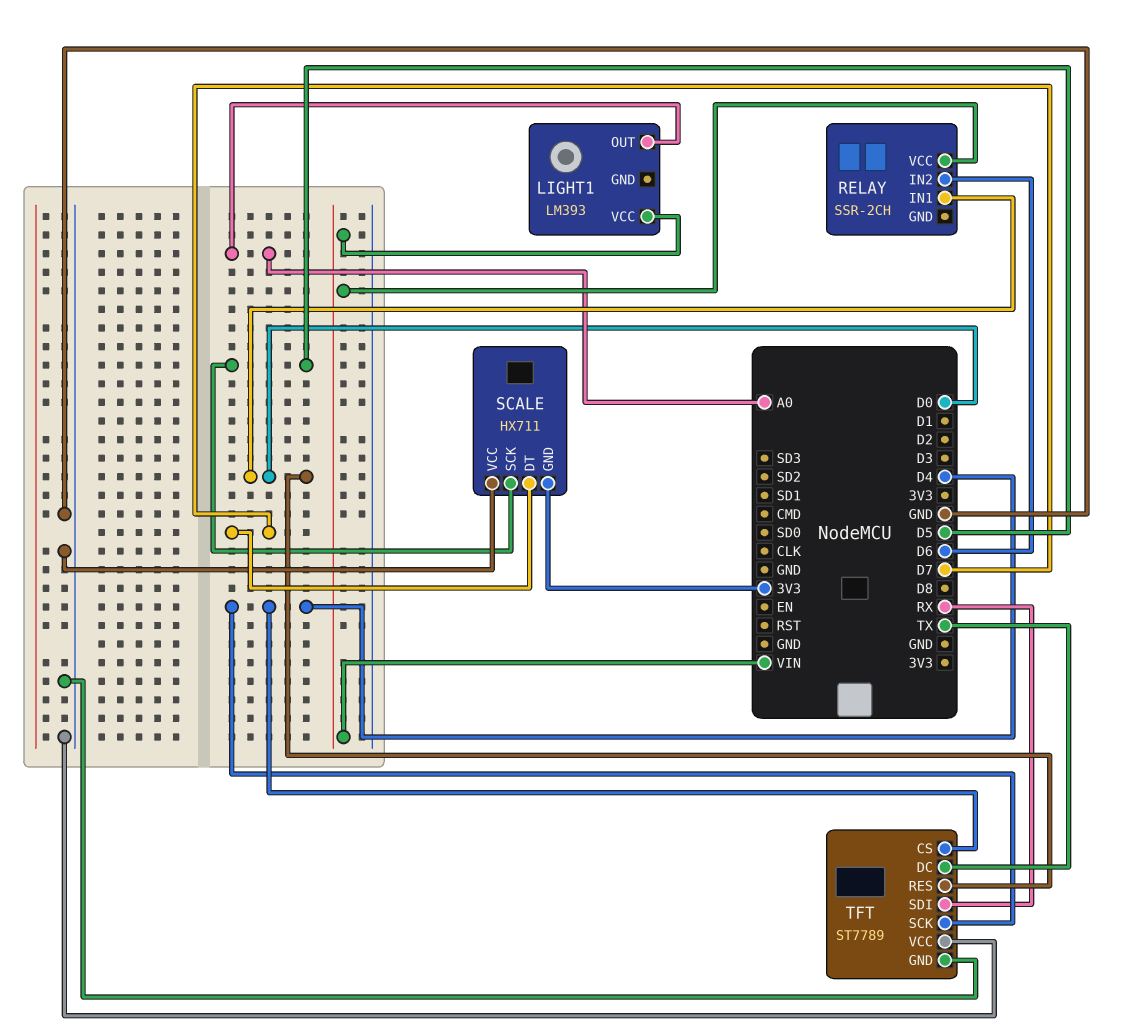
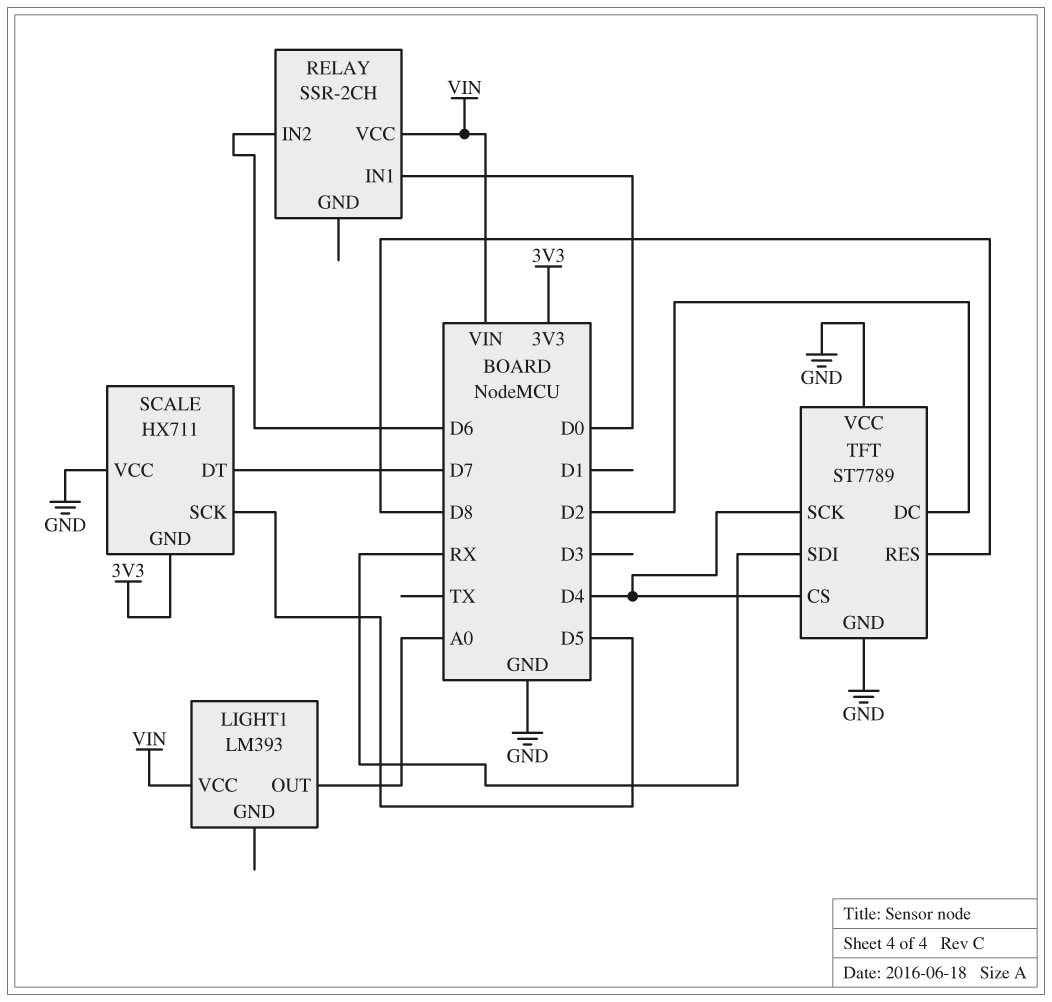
TFT pin DC: TX -> D2
TFT pin RES: D0 -> D8

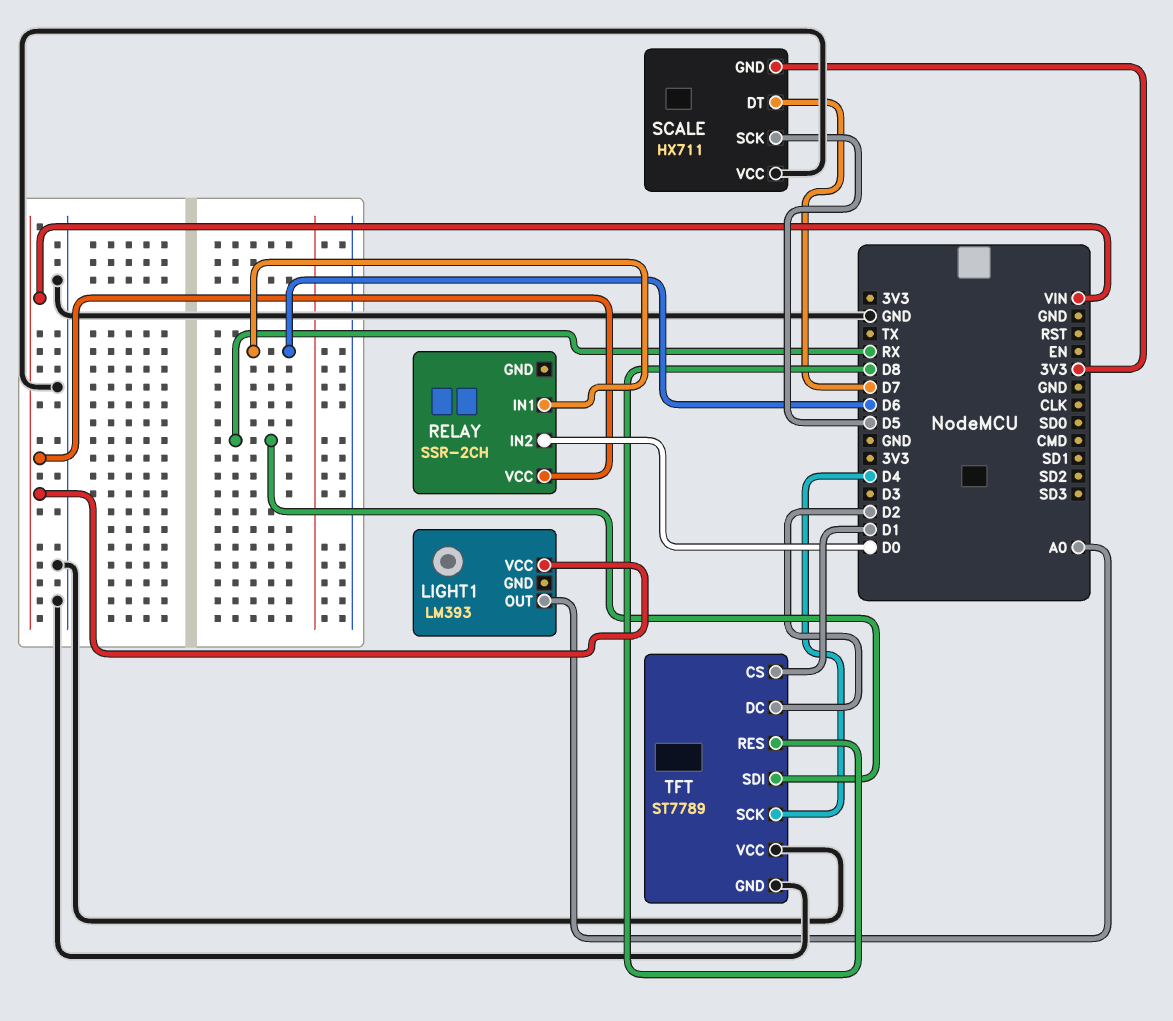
RELAY pin IN1: D0 -> D6
RELAY pin IN2: D6 -> D0
TFT pin CS: D4 -> D1

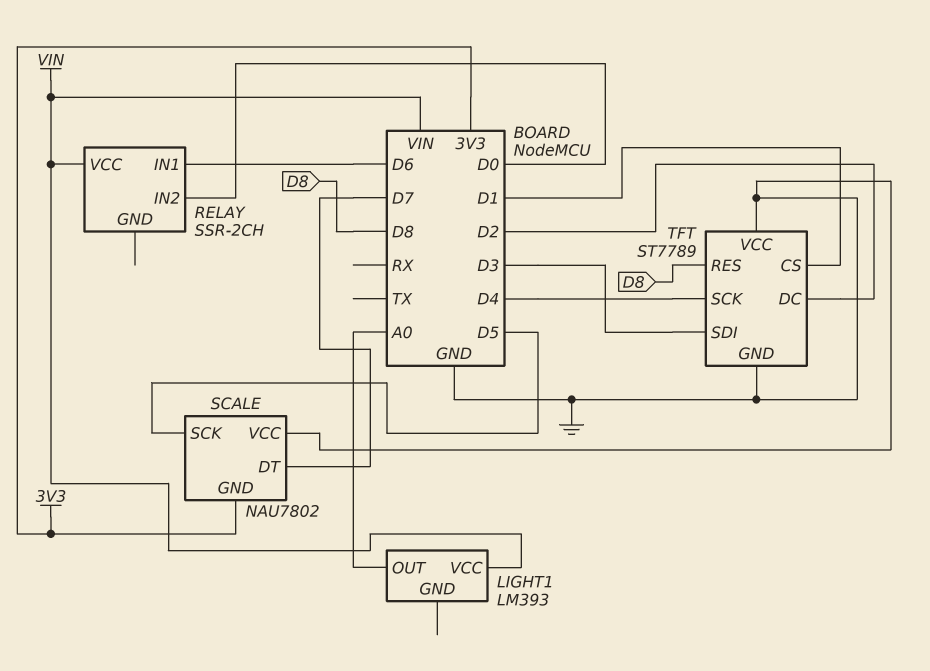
SCALE: HX711 -> NAU7802
TFT pin SDI: RX -> D3

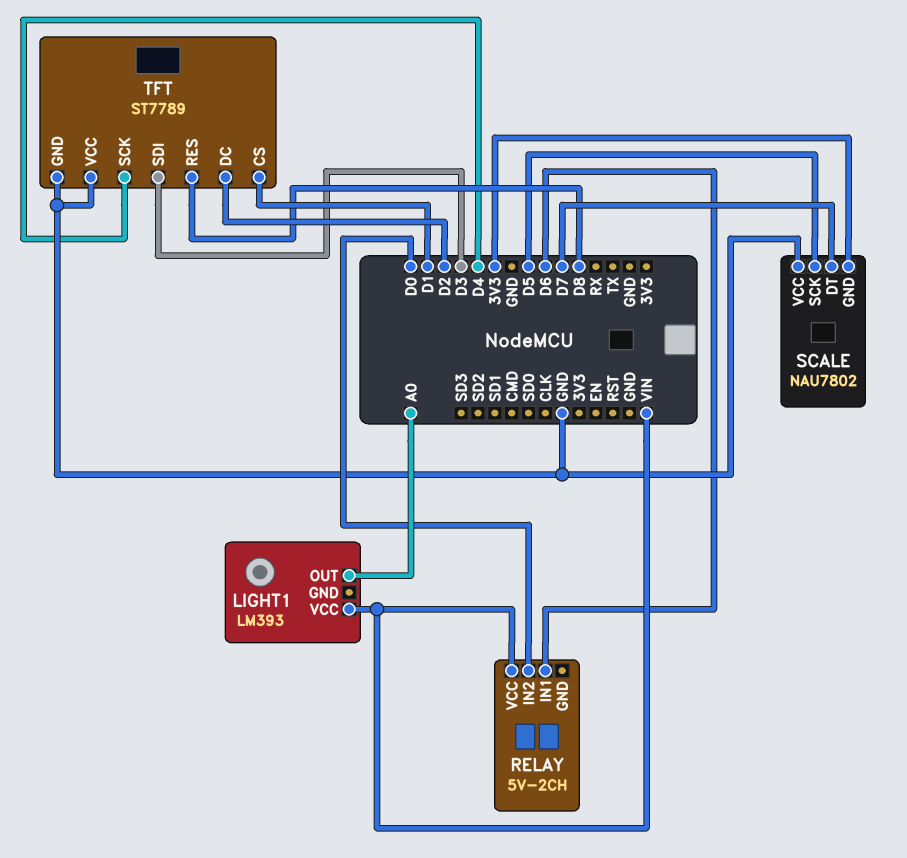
RELAY: SSR-2CH -> 5V-2CH

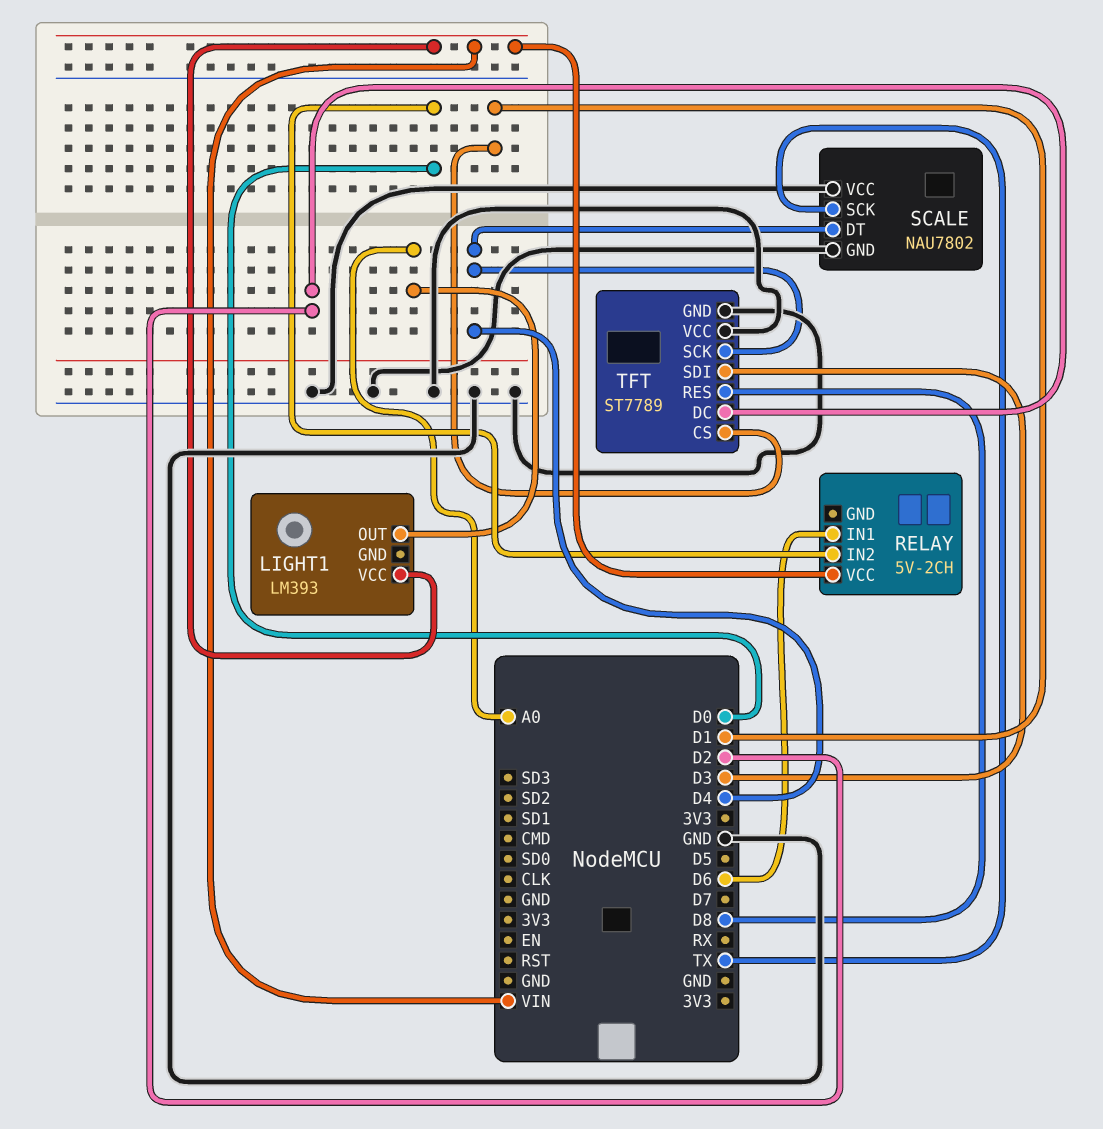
SCALE pin DT: D7 -> D4
SCALE pin GND: 3V3 -> GND
SCALE pin SCK: D5 -> TX

